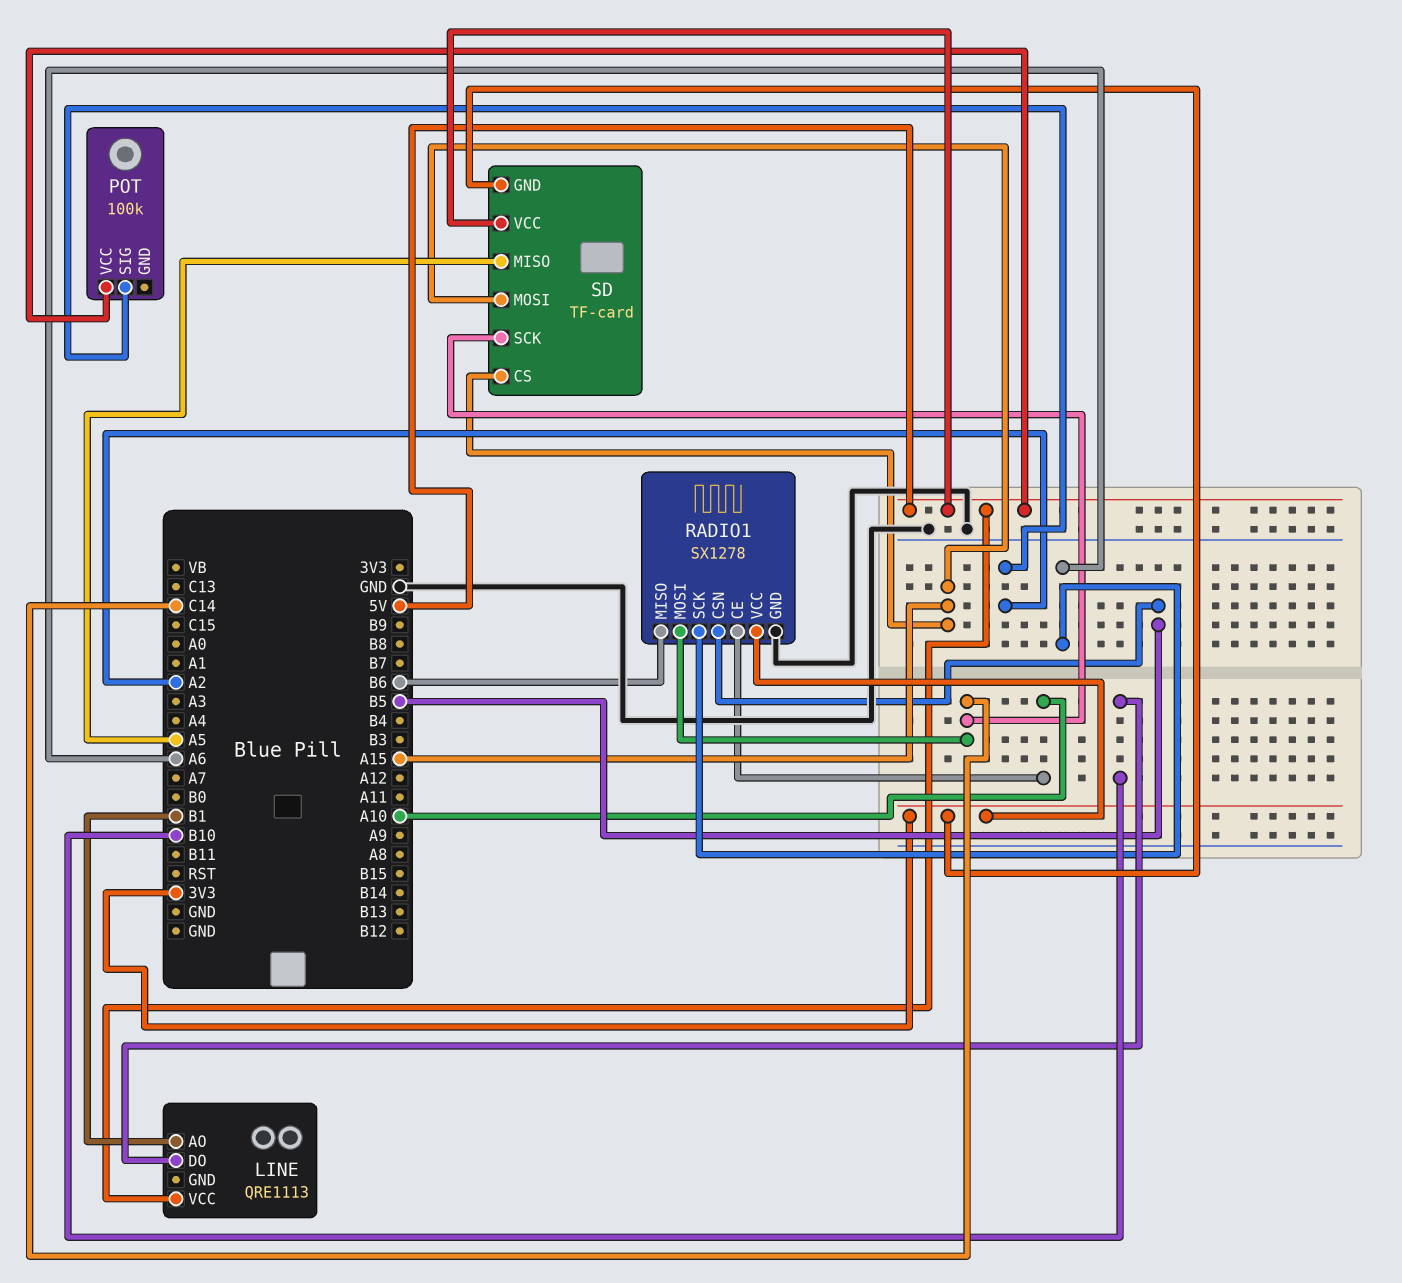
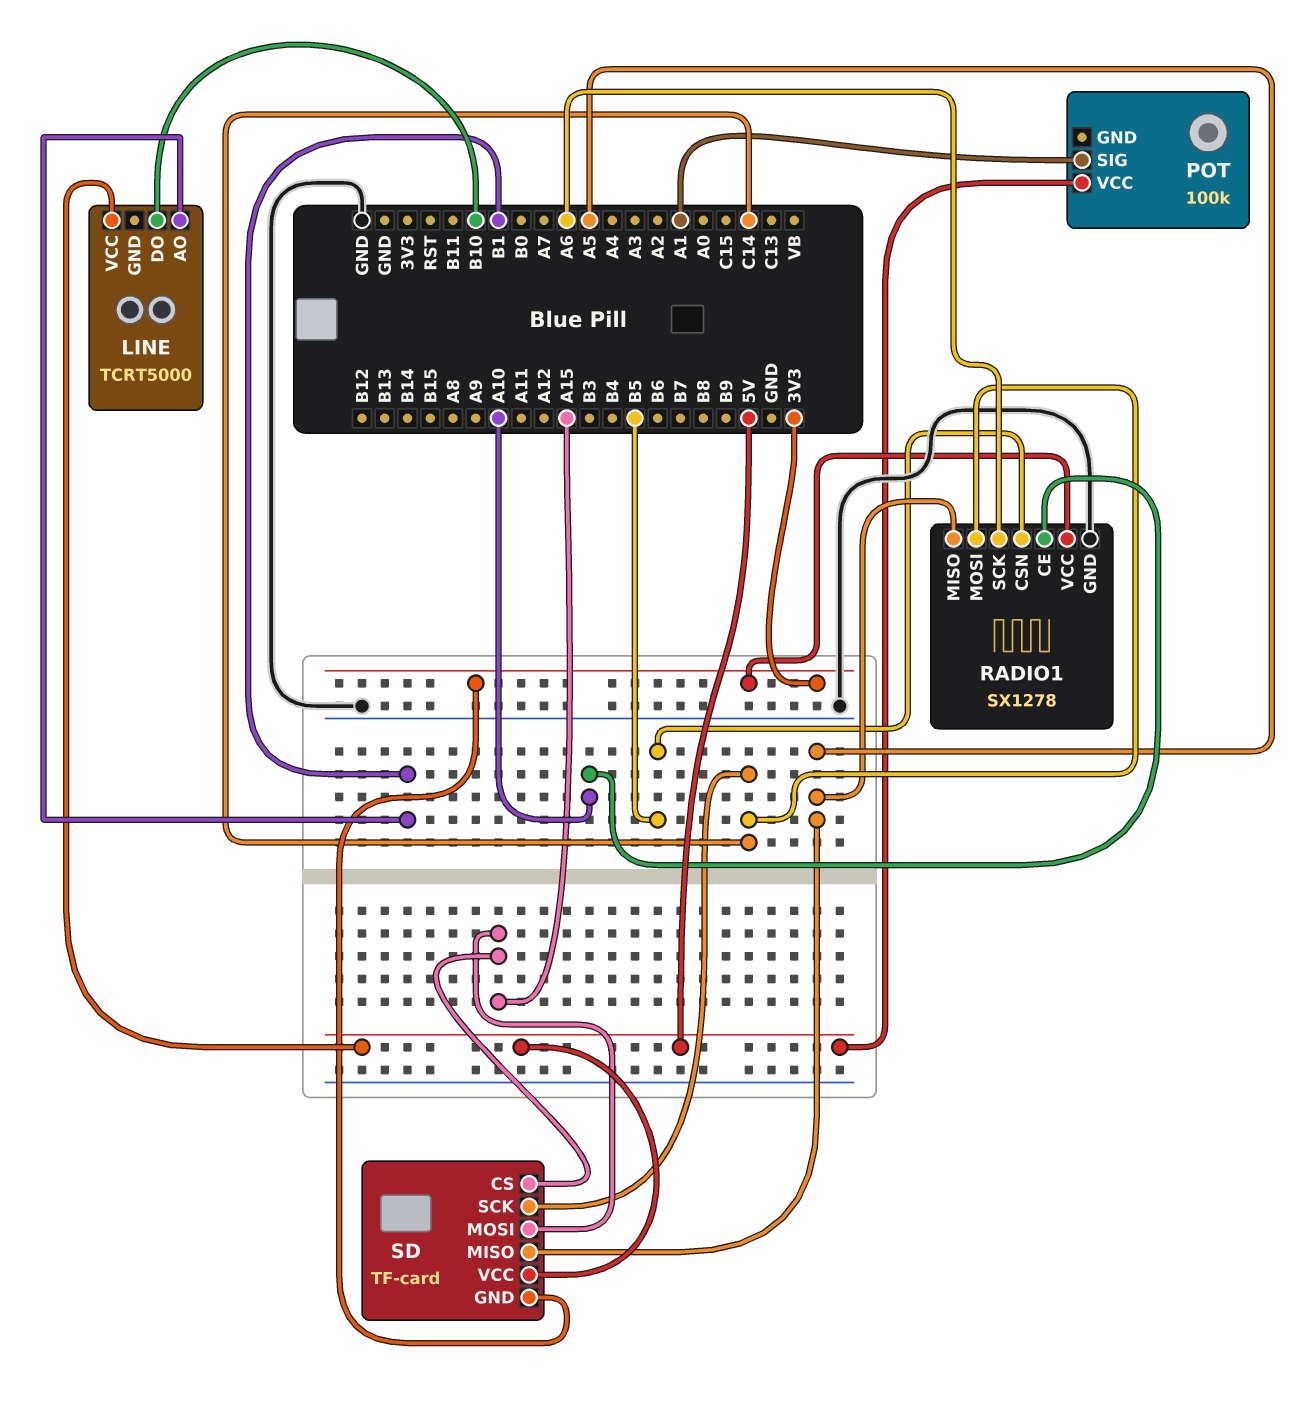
LINE: QRE1113 -> TCRT5000
POT pin SIG: A2 -> A1
RADIO1 pin MISO: B6 -> A5

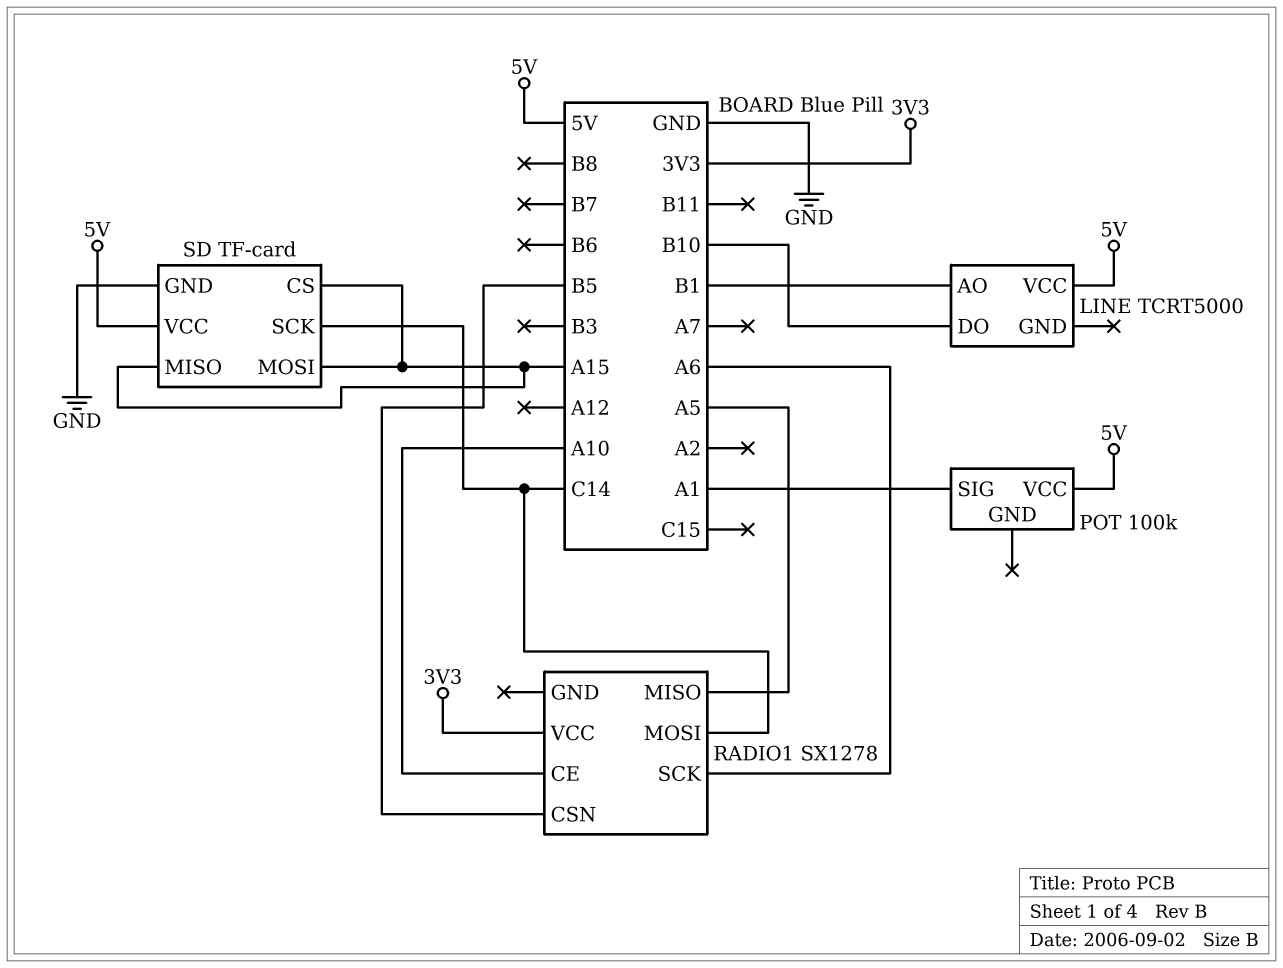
RADIO1 pin GND: GND -> none
SD pin GND: 3V3 -> GND
SD pin MISO: A5 -> A15

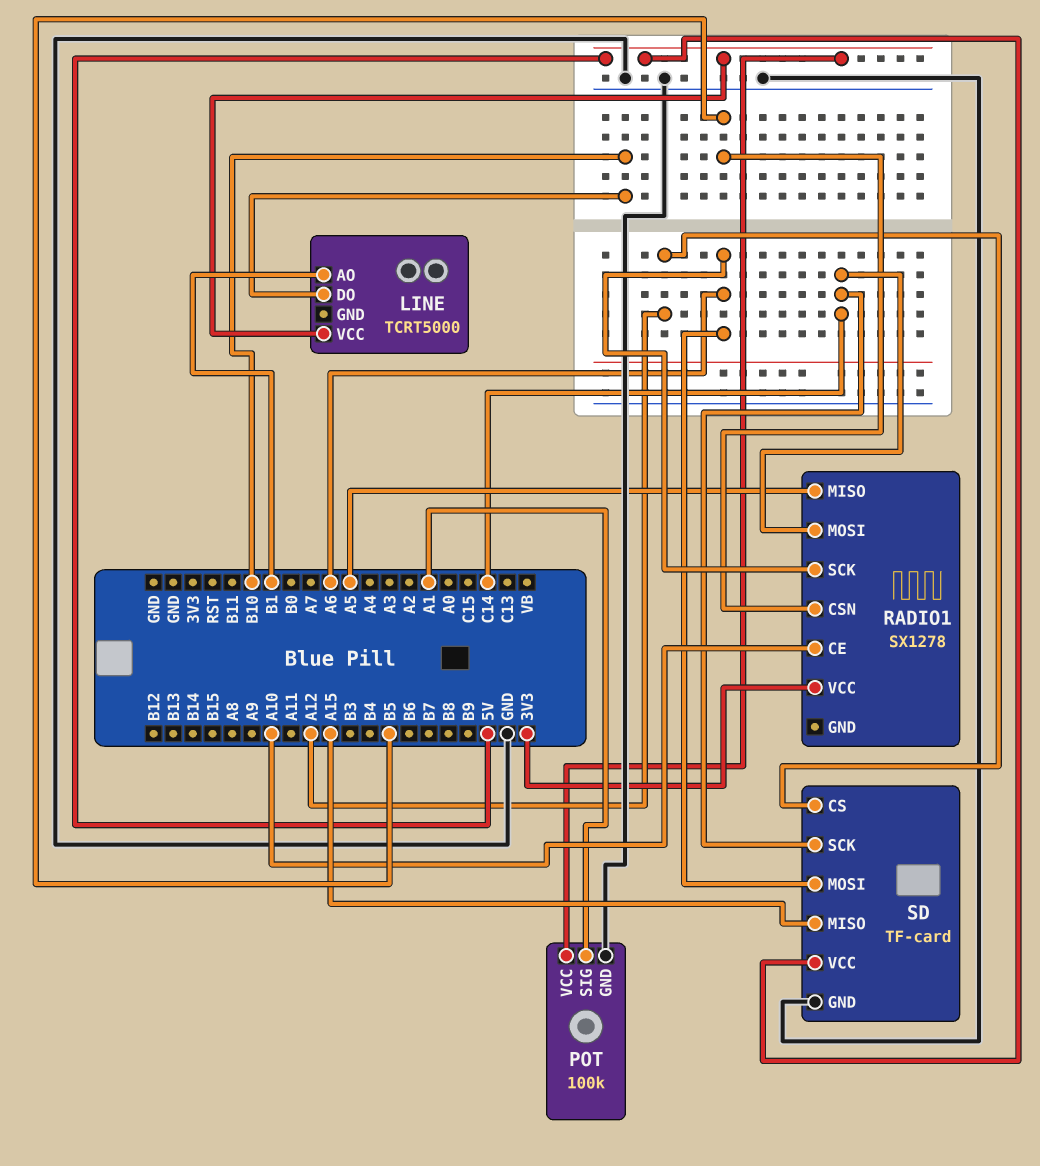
POT pin GND: none -> GND
SD pin CS: A15 -> A12
SD pin MOSI: A15 -> A6

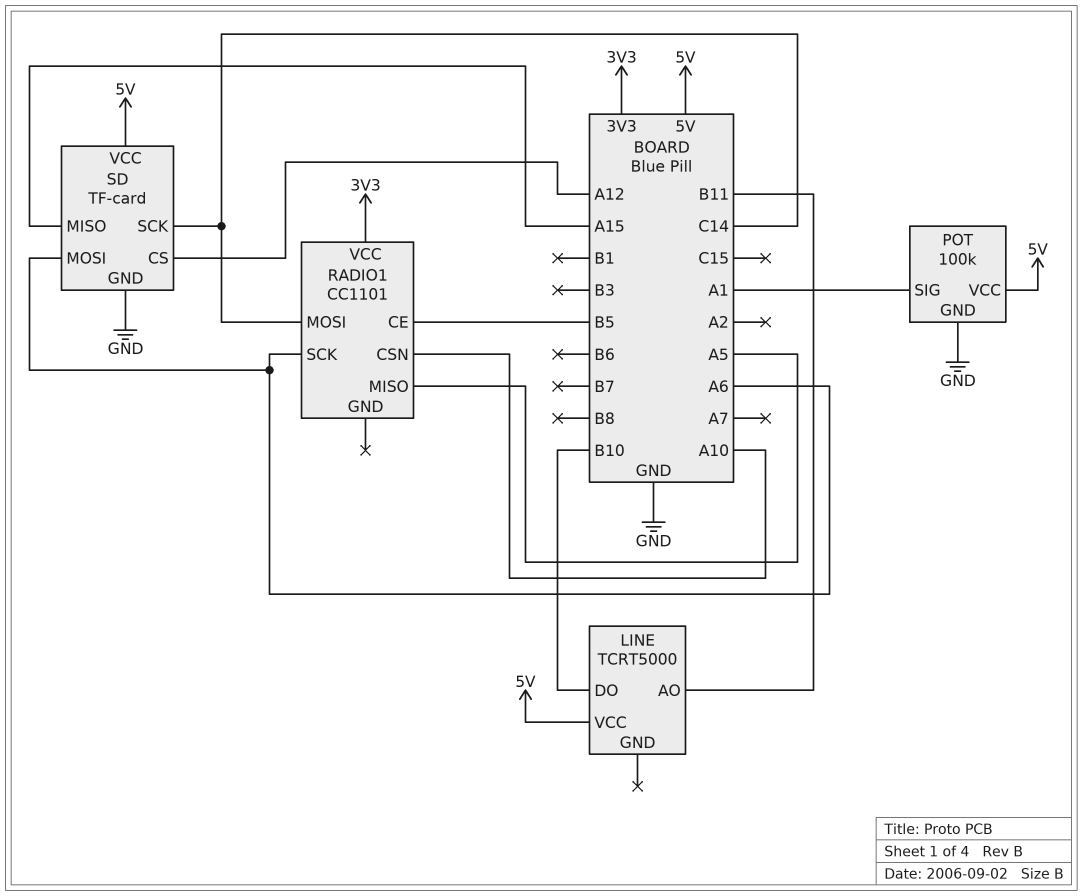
LINE pin AO: B1 -> B11
RADIO1: SX1278 -> CC1101
RADIO1 pin CE: A10 -> B5
RADIO1 pin CSN: B5 -> A10

